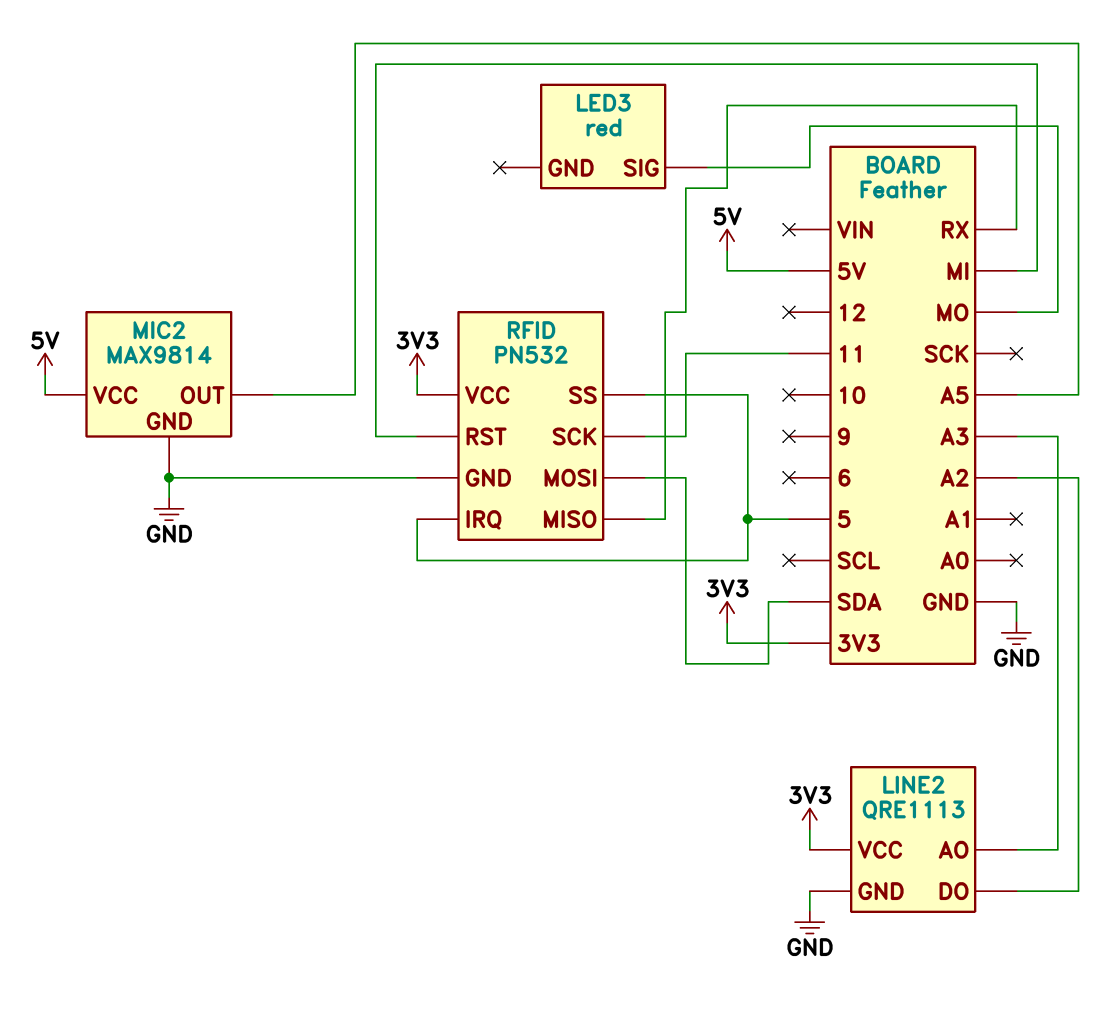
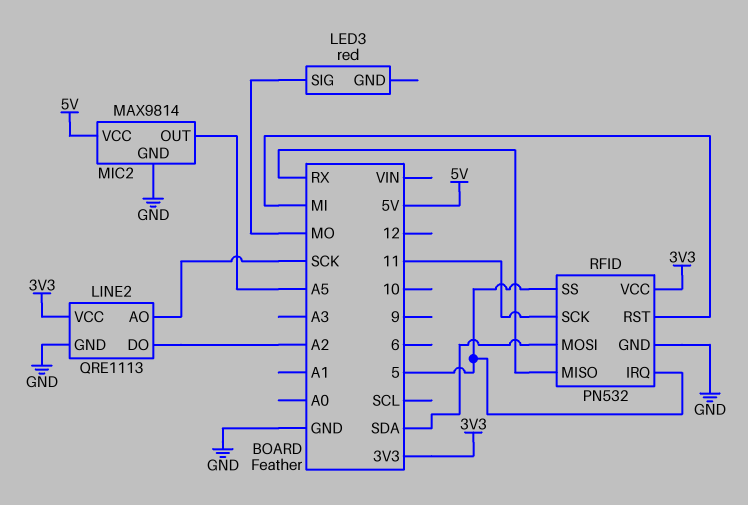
LINE2 pin AO: A3 -> SCK

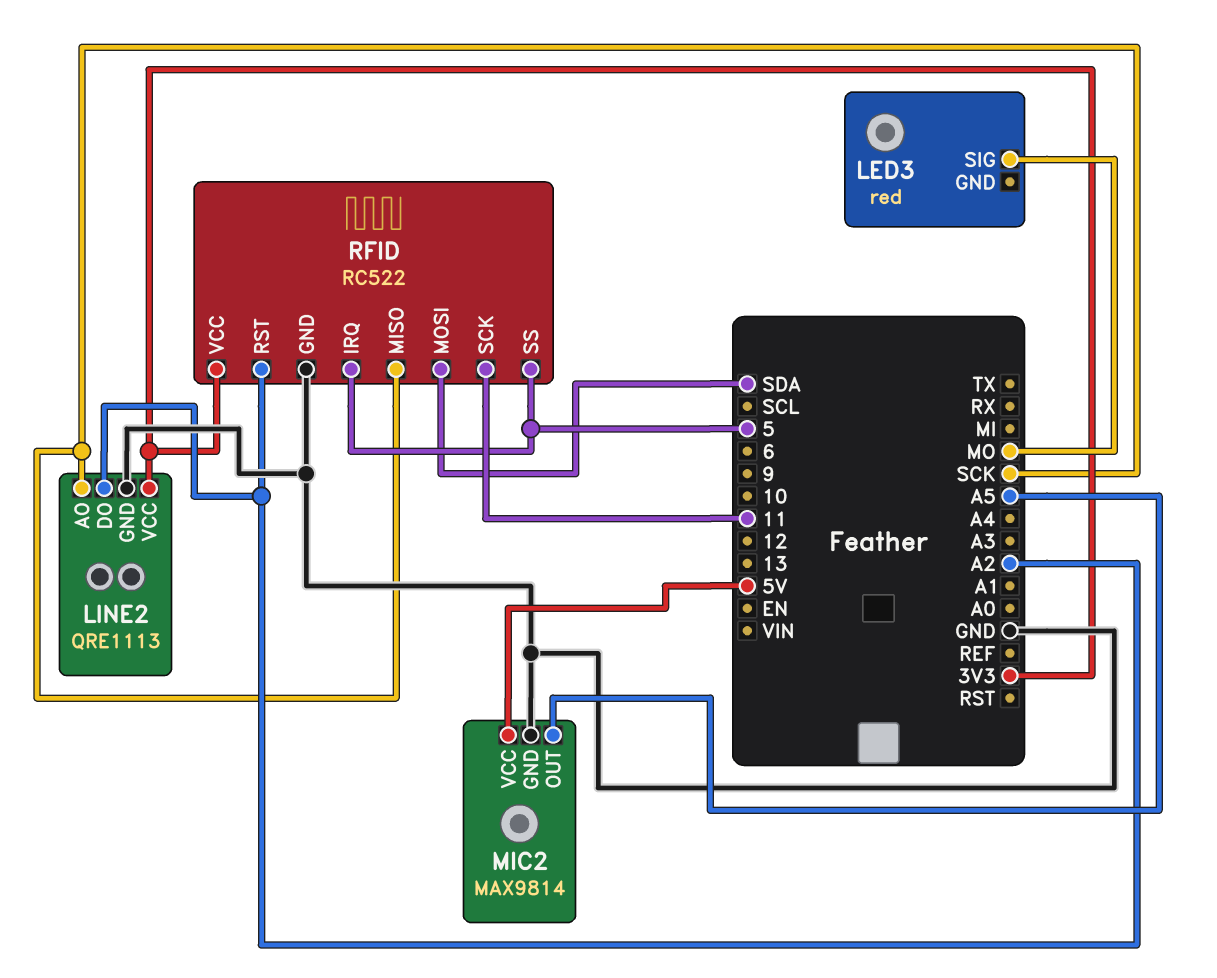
RFID: PN532 -> RC522
RFID pin MISO: RX -> SCK
RFID pin RST: MI -> A2

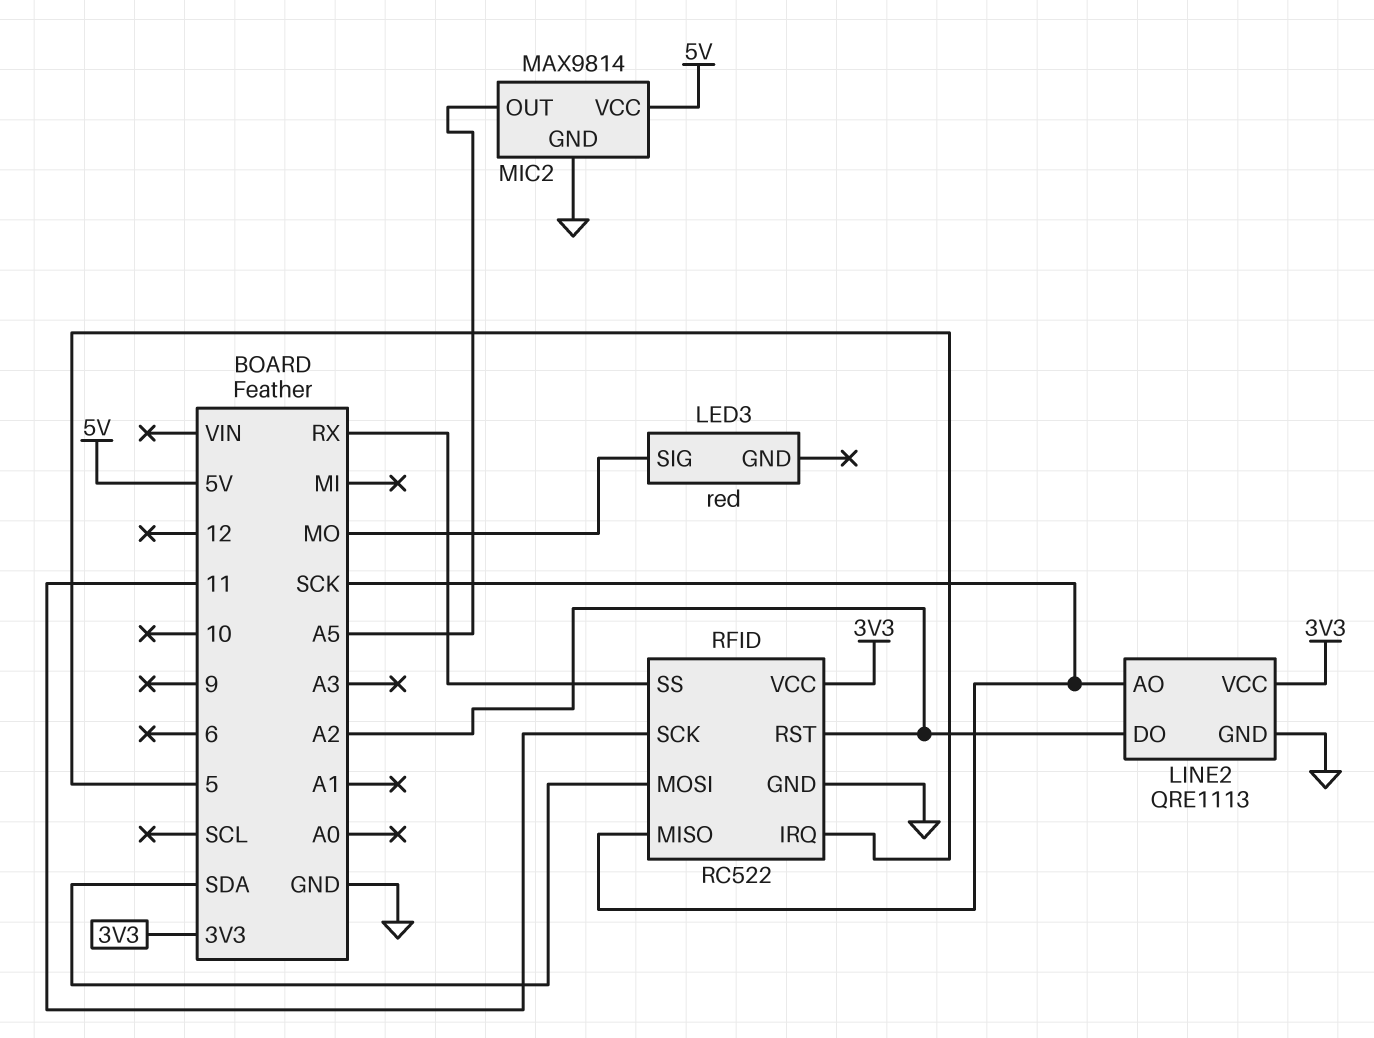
RFID pin SS: 5 -> RX

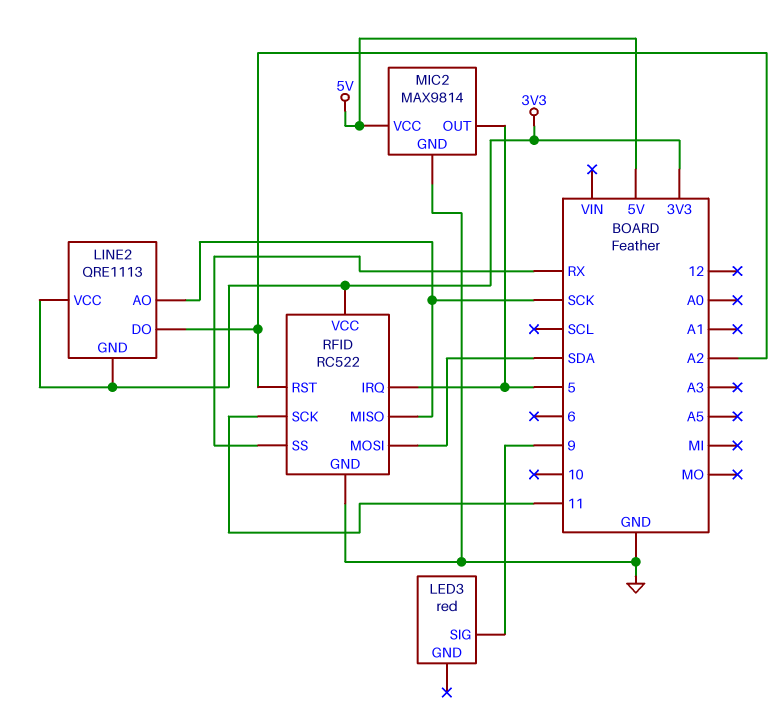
LED3 pin SIG: MO -> 9
LINE2 pin GND: GND -> 3V3
MIC2 pin OUT: A5 -> 5

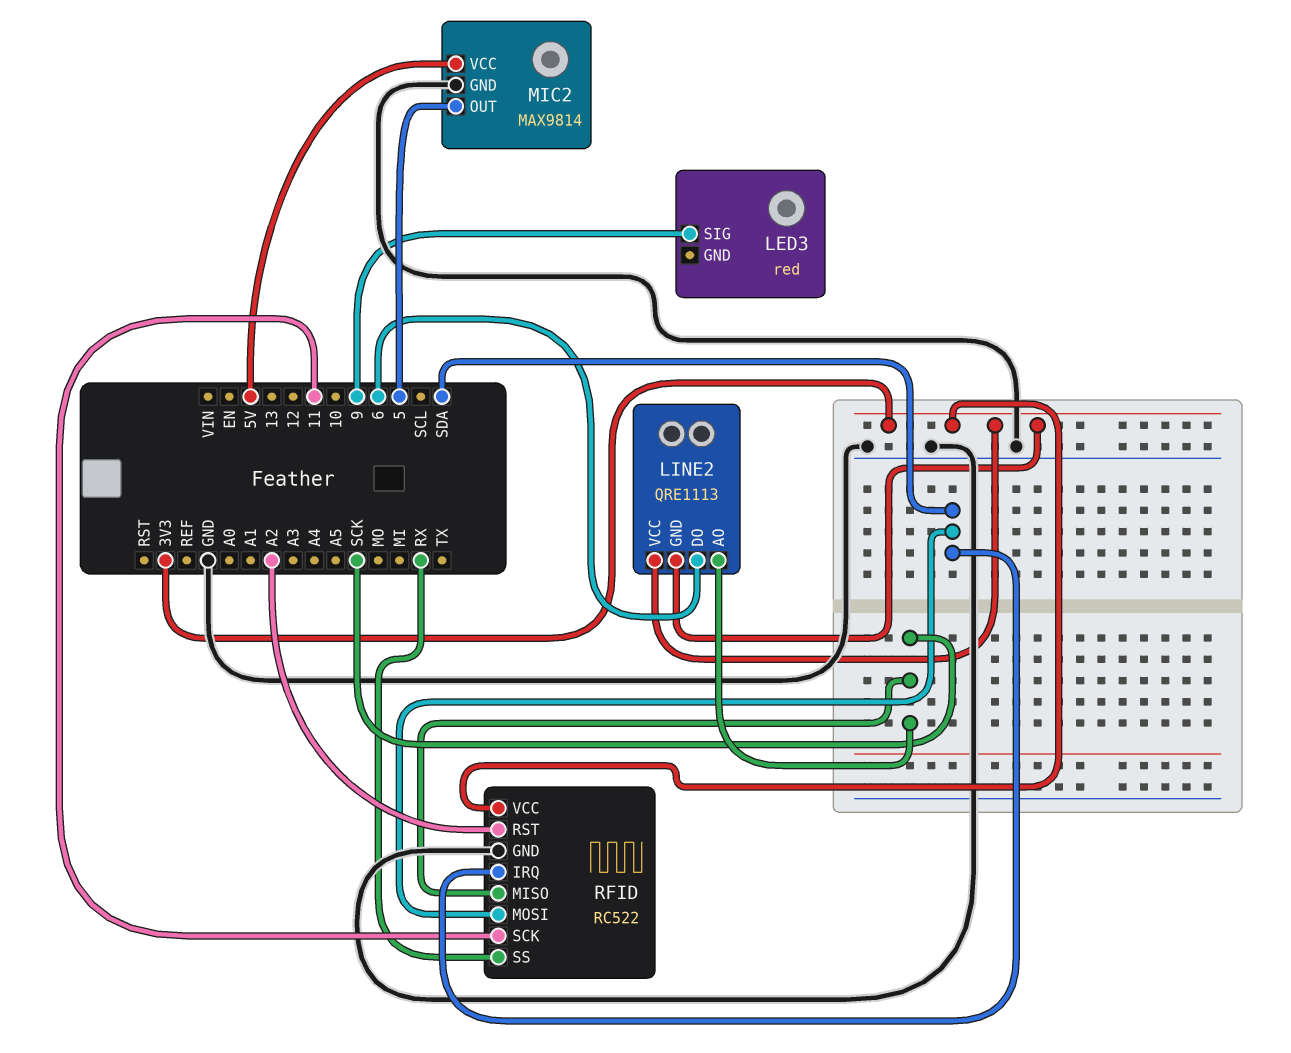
LINE2 pin DO: A2 -> 6
RFID pin IRQ: 5 -> SDA

